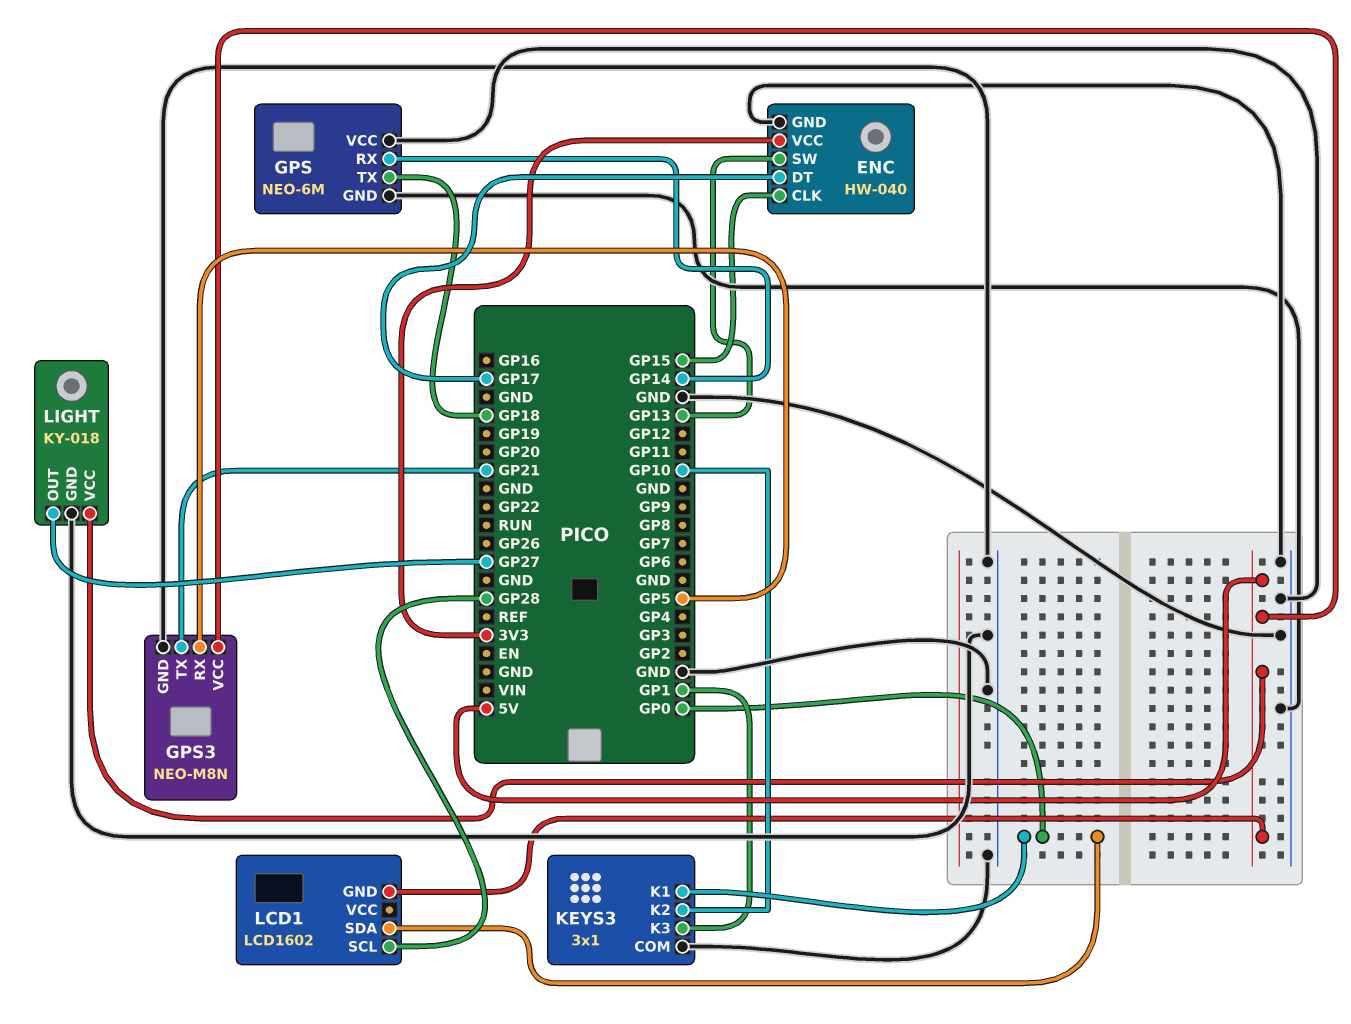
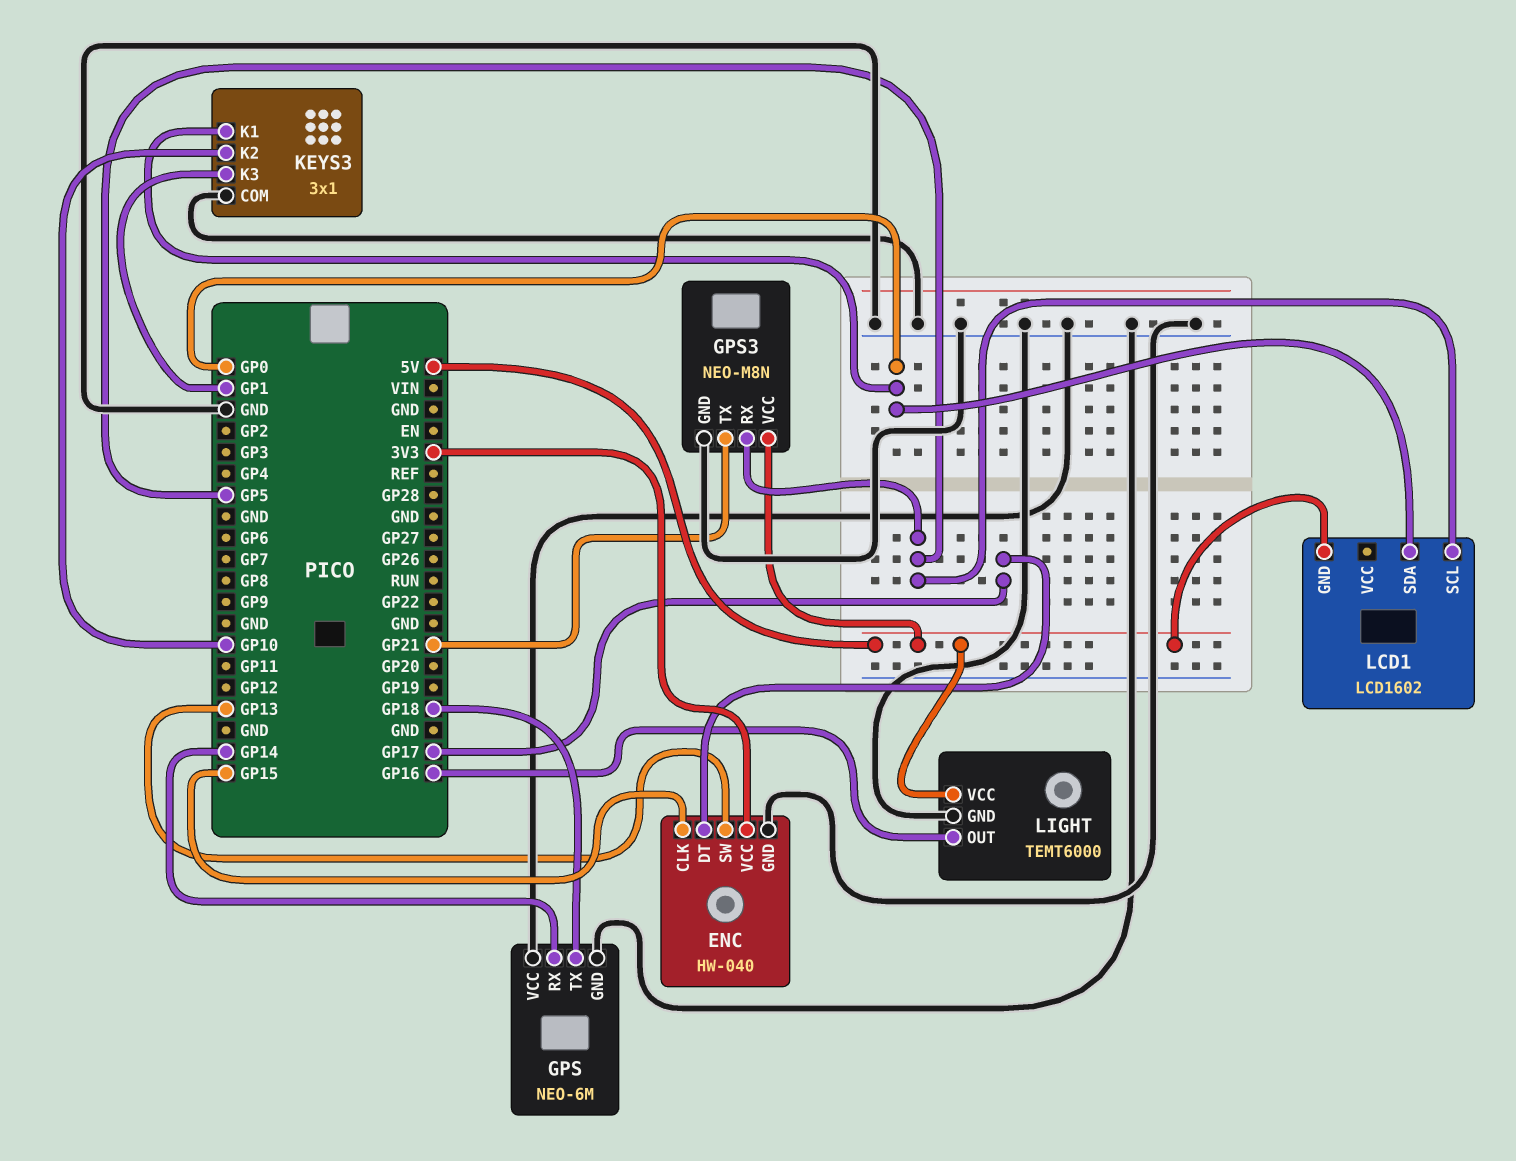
LCD1 pin SCL: GP28 -> GP5
LIGHT: KY-018 -> TEMT6000
LIGHT pin OUT: GP27 -> GP16

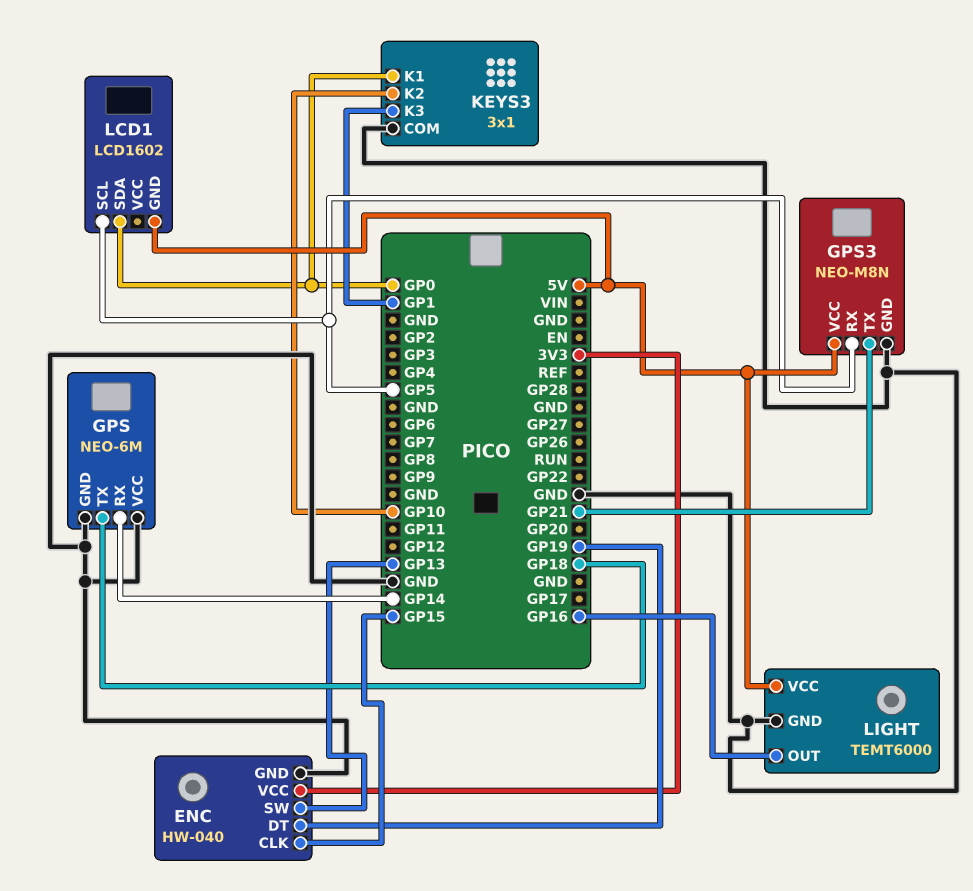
ENC pin DT: GP17 -> GP19

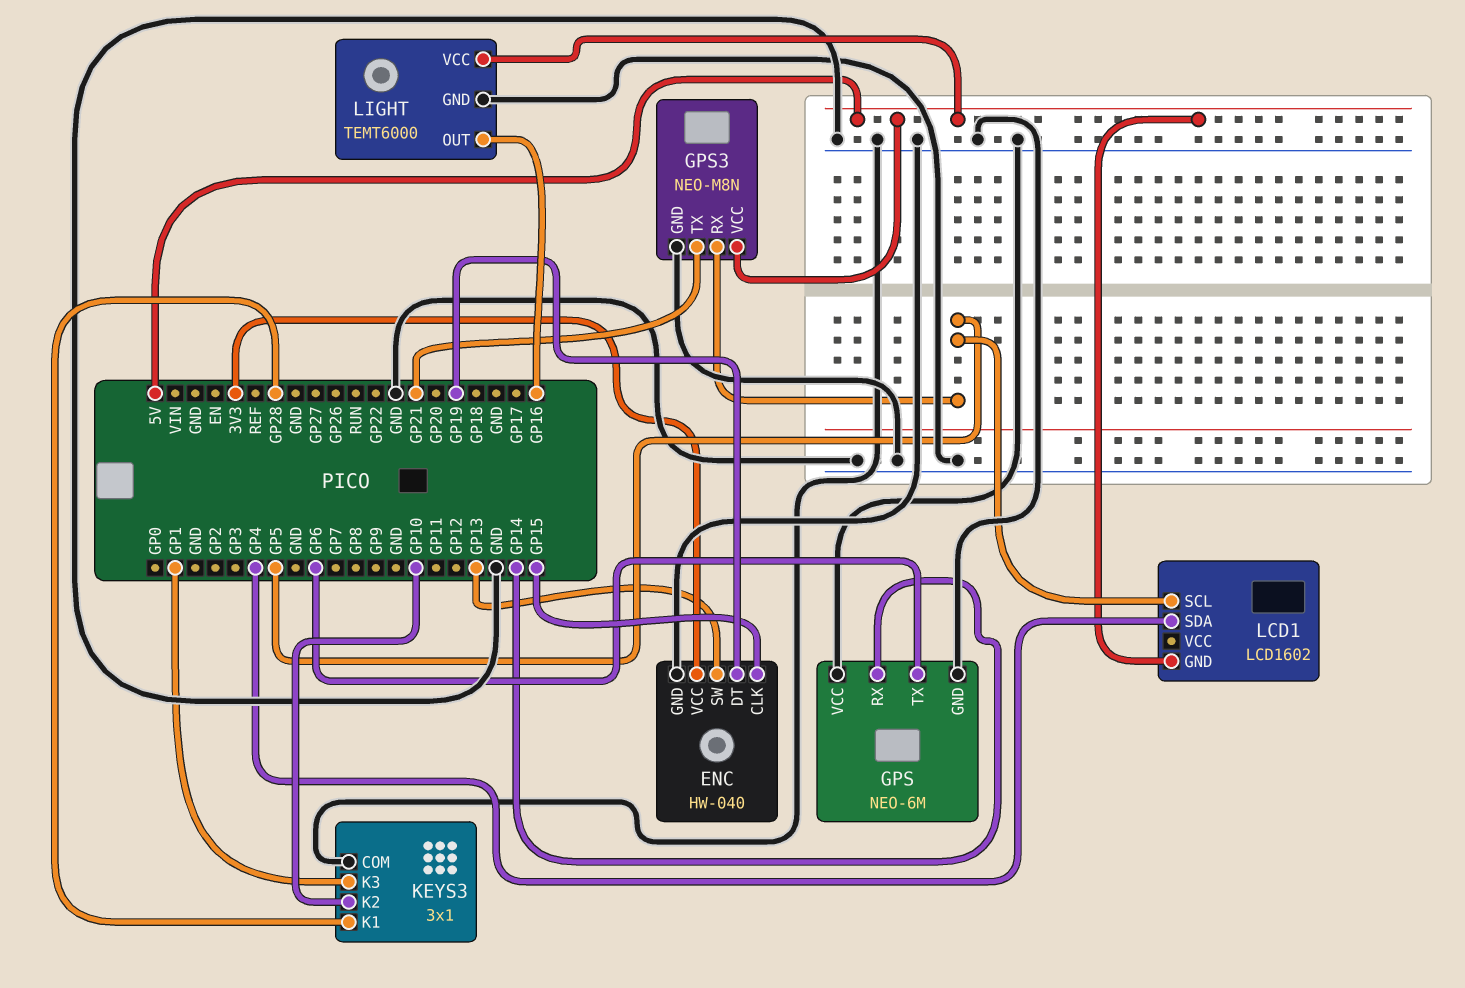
GPS pin TX: GP18 -> GP6
KEYS3 pin K1: GP0 -> GP28
LCD1 pin SDA: GP0 -> GP4

